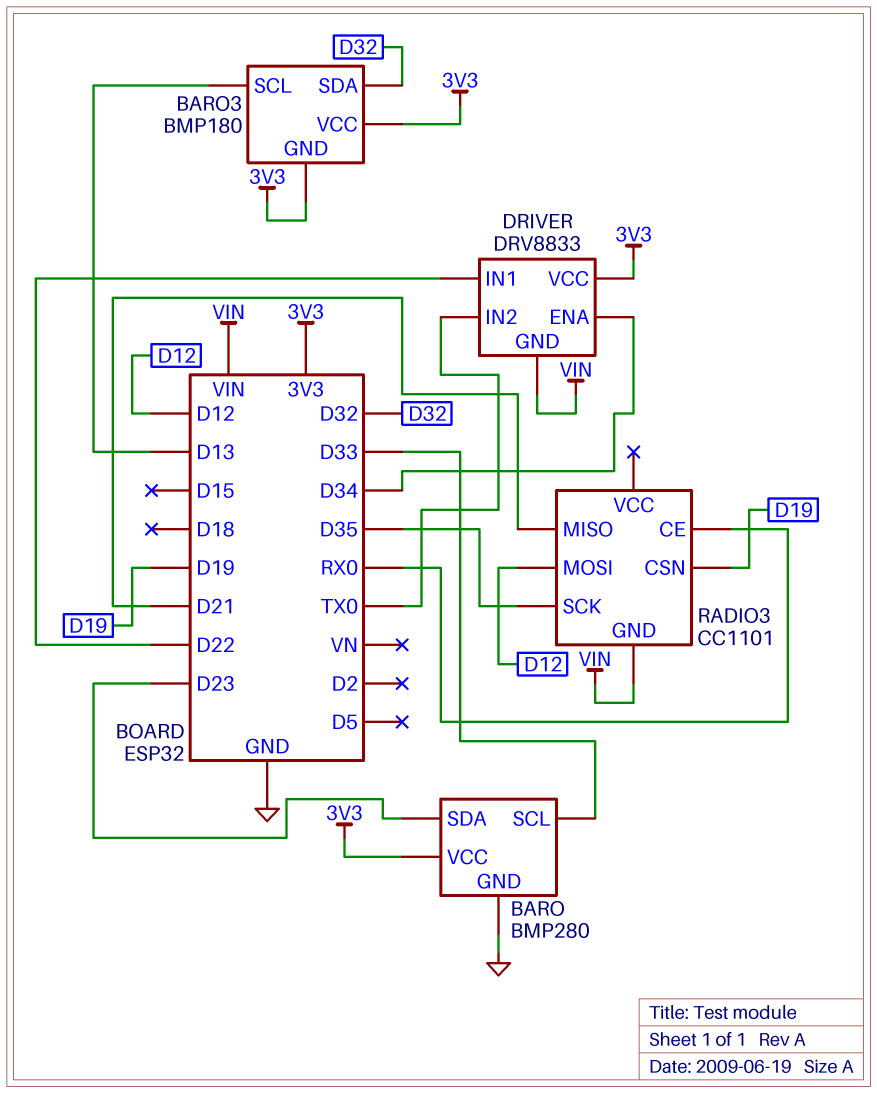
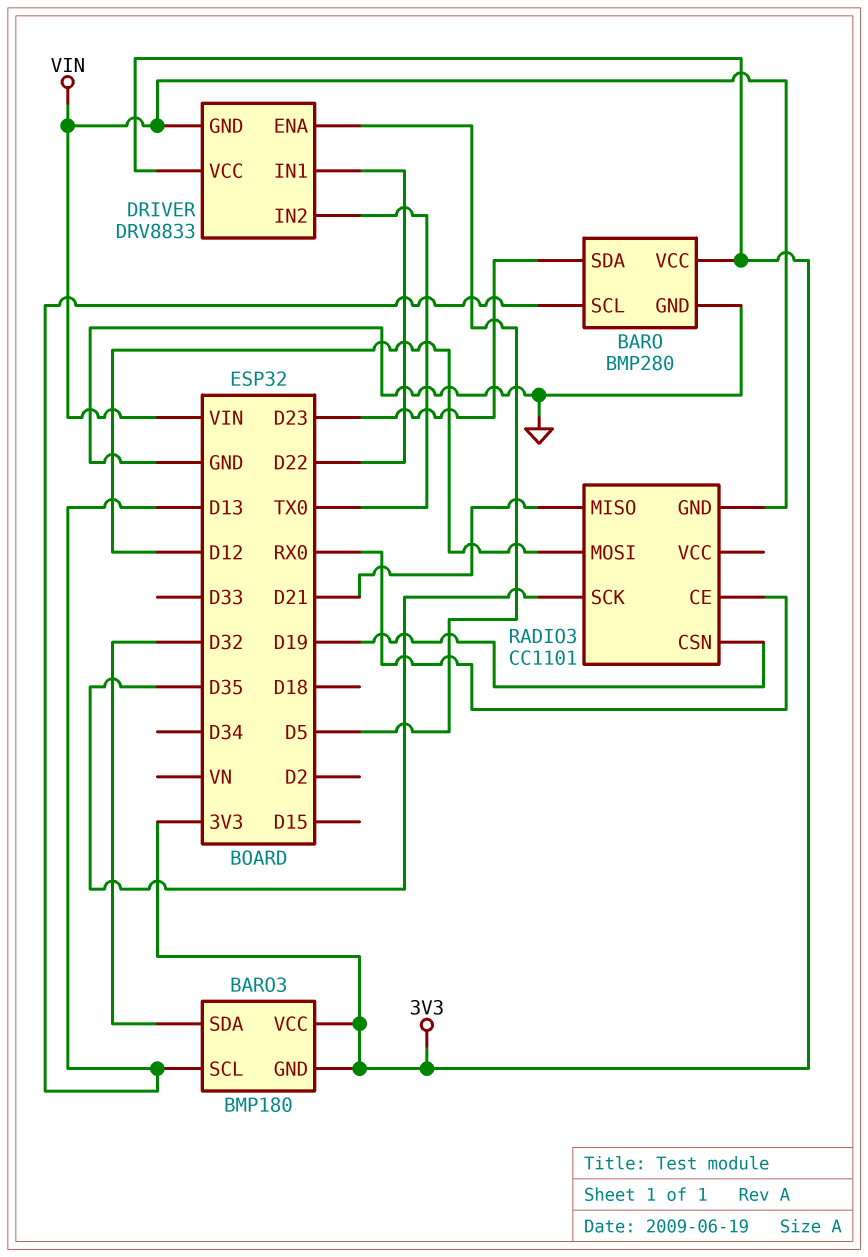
BARO pin SCL: D33 -> D13
DRIVER pin ENA: D34 -> D5

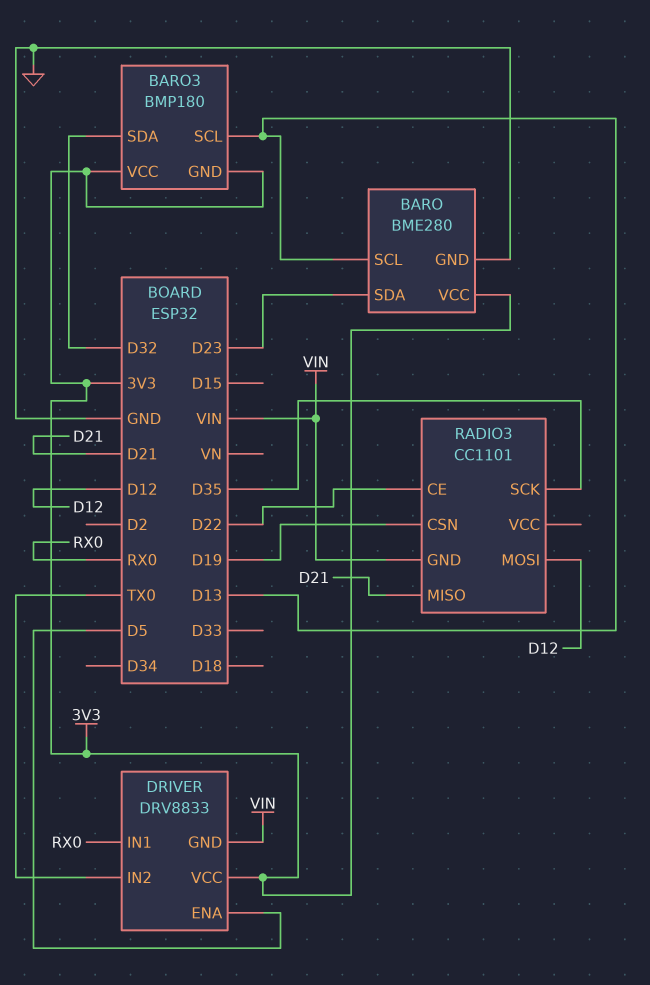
BARO: BMP280 -> BME280
DRIVER pin IN1: D22 -> RX0
RADIO3 pin CE: RX0 -> D22

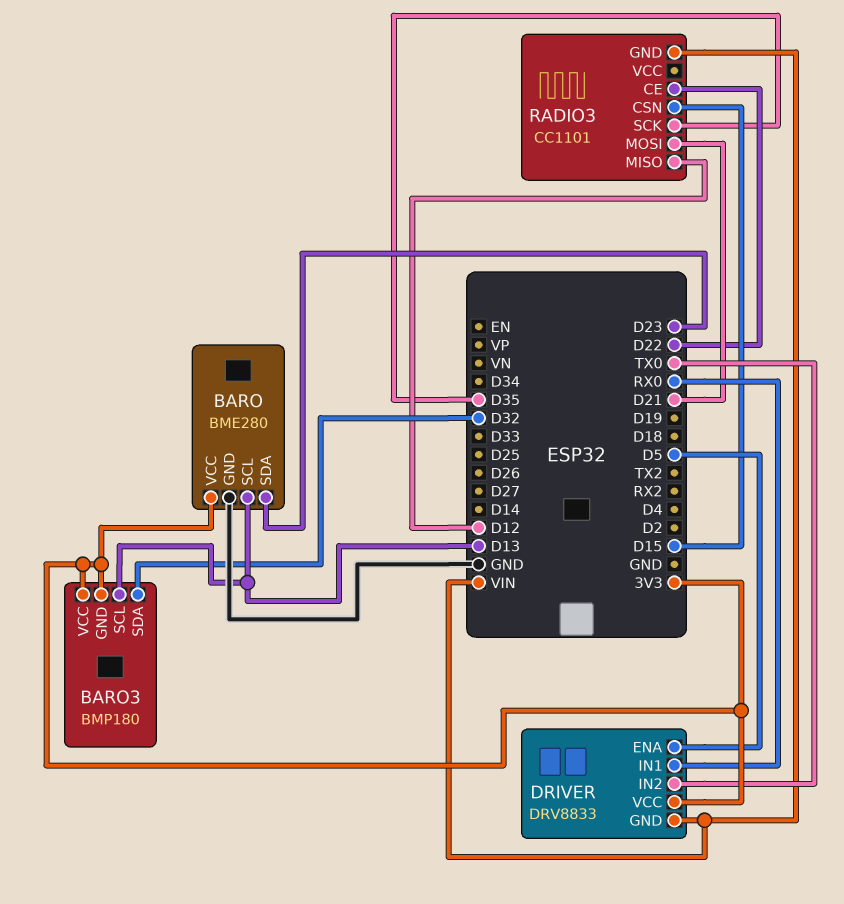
RADIO3 pin CSN: D19 -> D15
RADIO3 pin MISO: D21 -> D12
RADIO3 pin MOSI: D12 -> D21

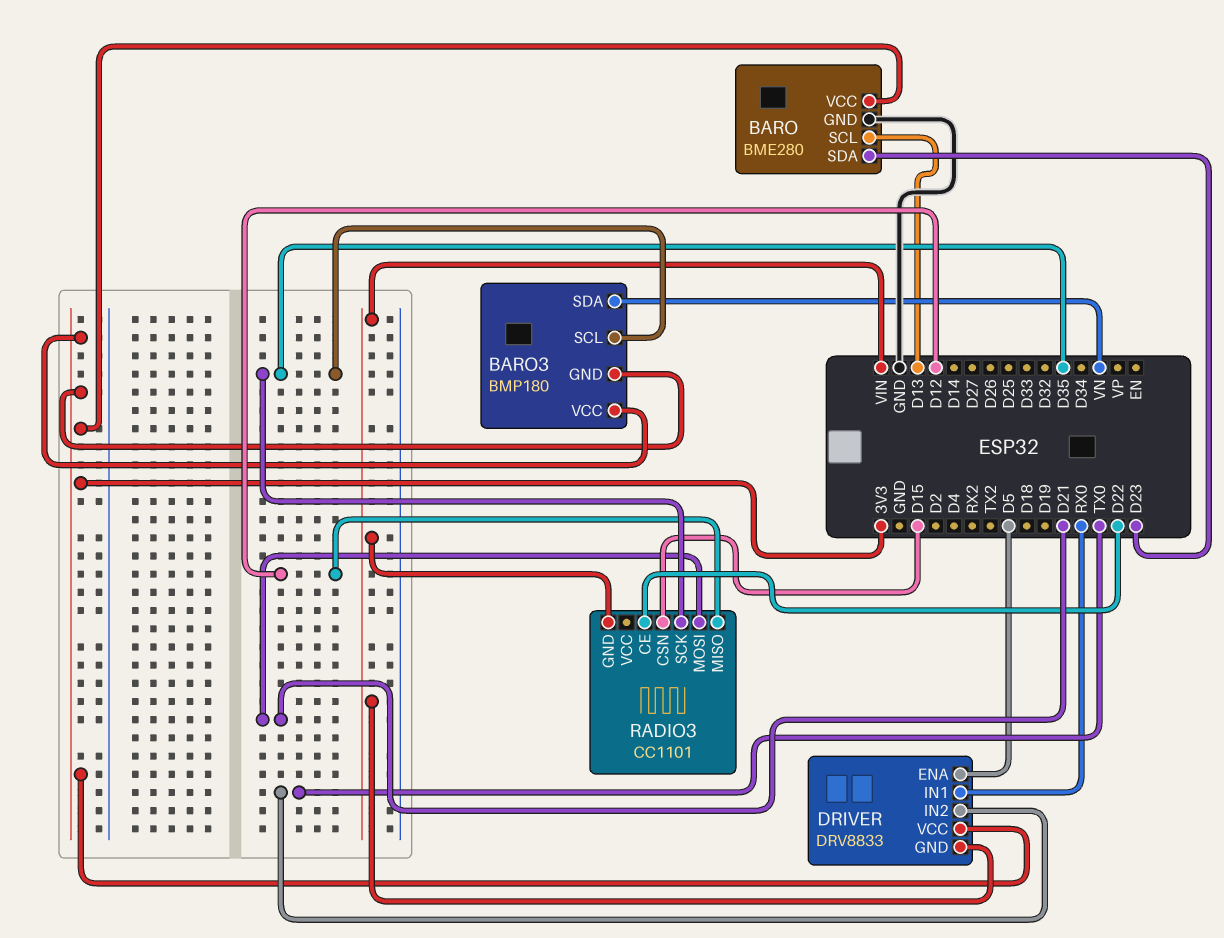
BARO3 pin SCL: D13 -> D35
BARO3 pin SDA: D32 -> VN

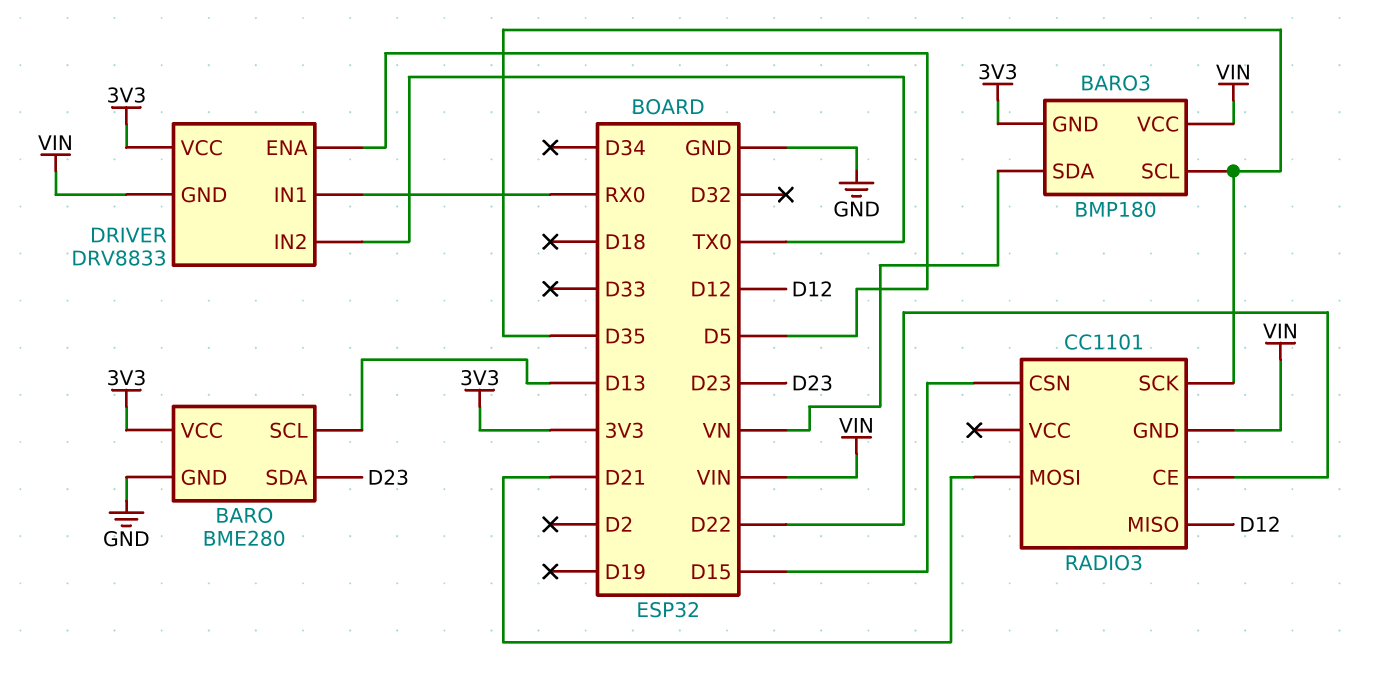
BARO3 pin VCC: 3V3 -> VIN

